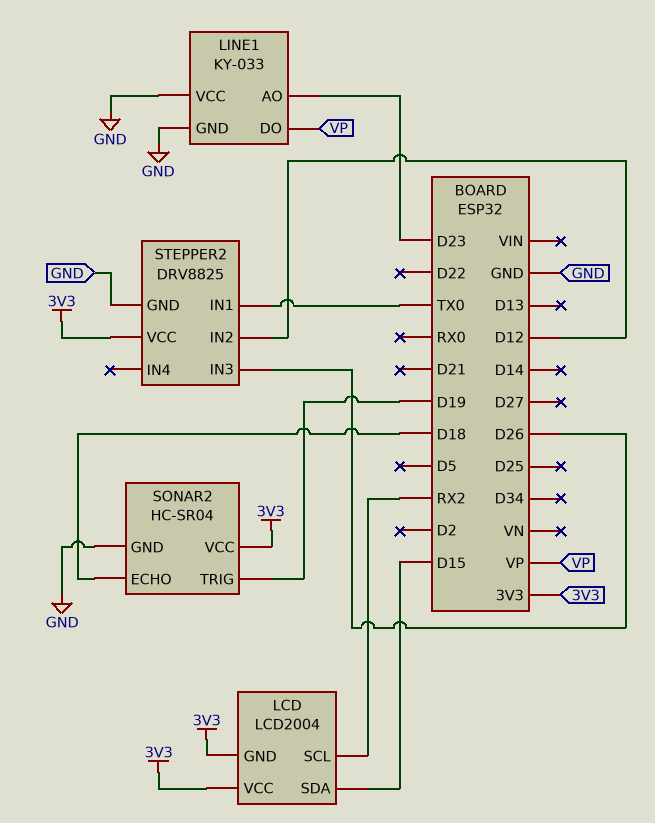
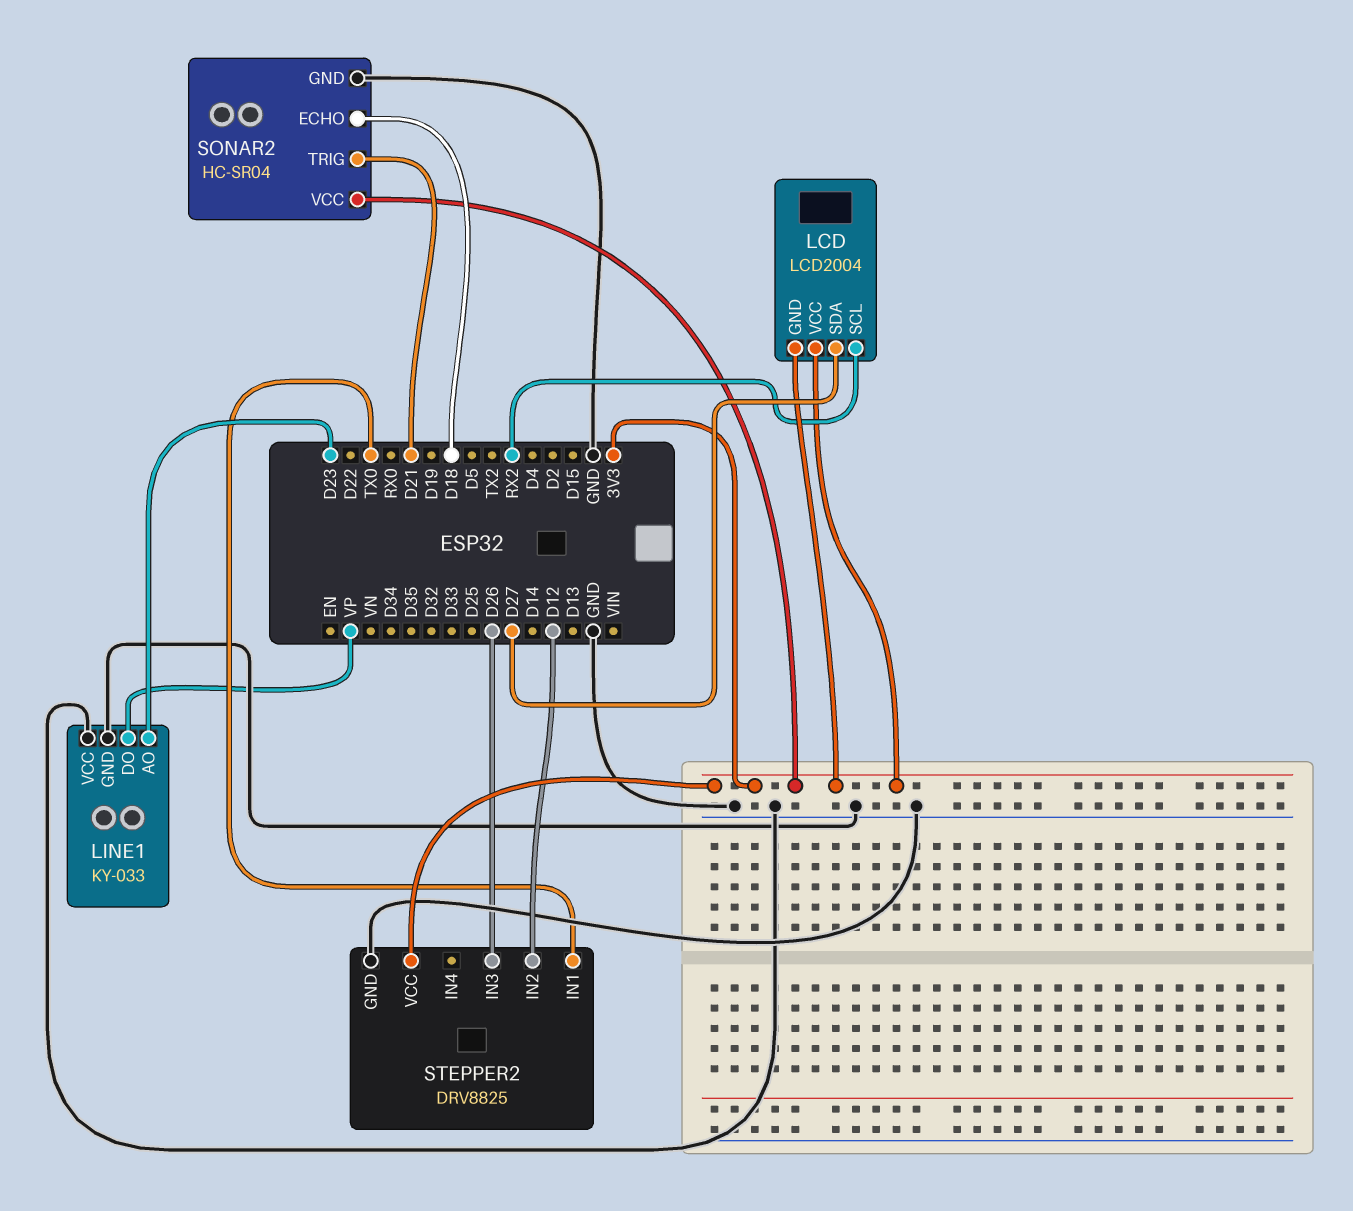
LCD pin SDA: D15 -> D27
SONAR2 pin TRIG: D19 -> D21

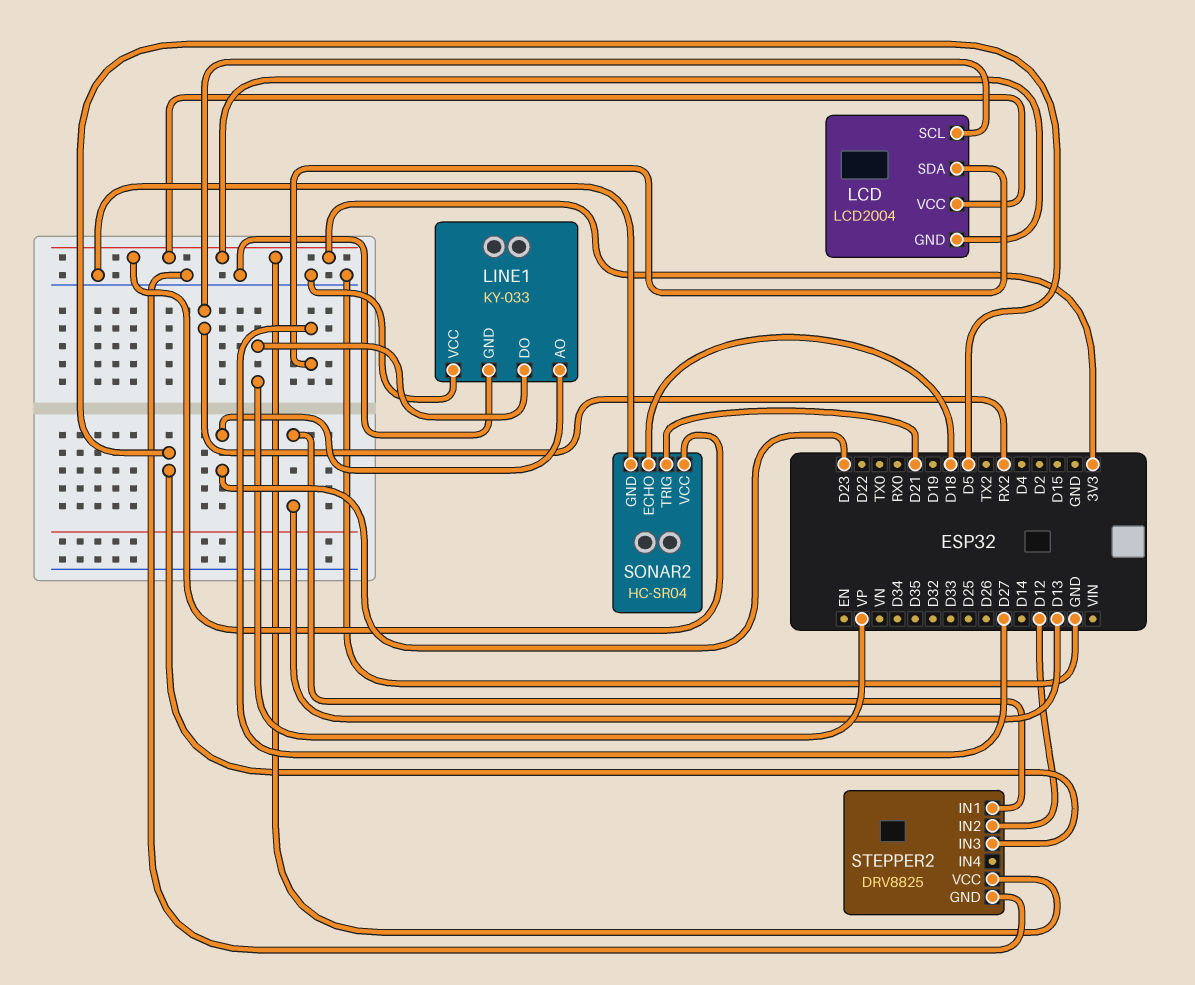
STEPPER2 pin IN1: TX0 -> D13
STEPPER2 pin IN3: D26 -> D5

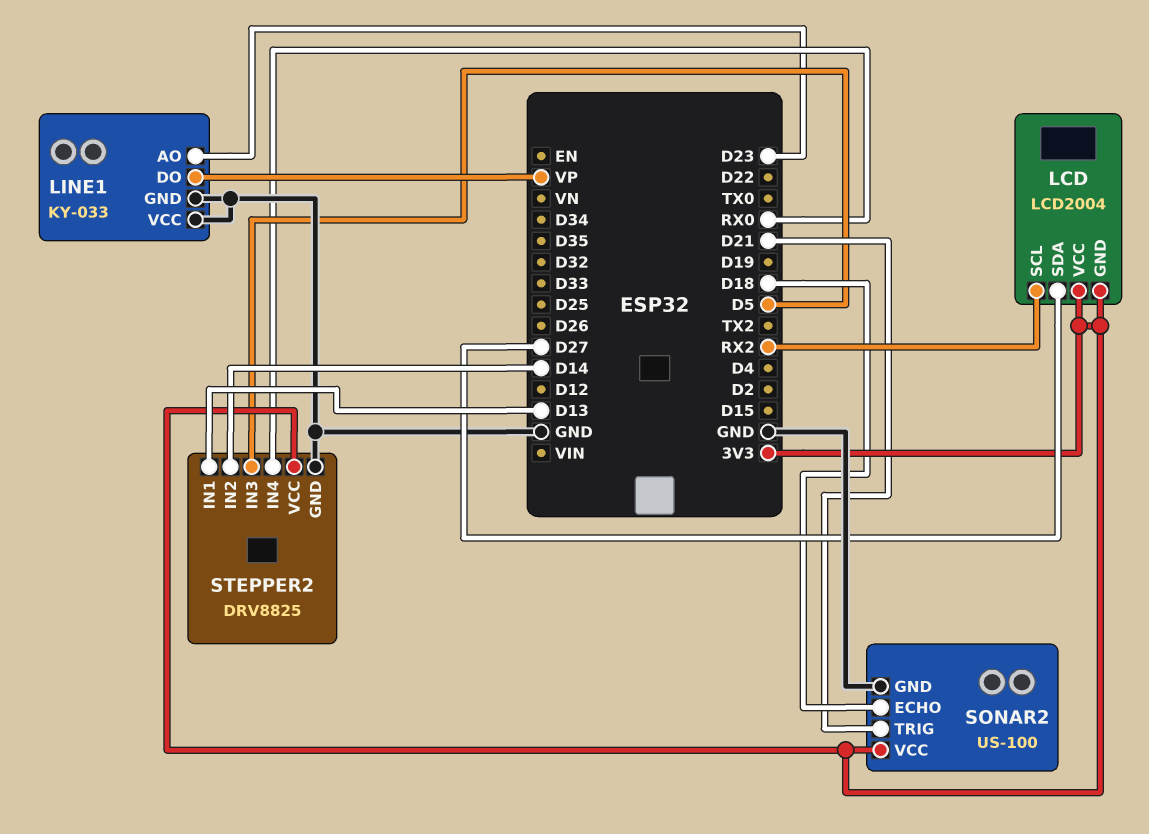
SONAR2: HC-SR04 -> US-100
STEPPER2 pin IN2: D12 -> D14
STEPPER2 pin IN4: none -> RX0

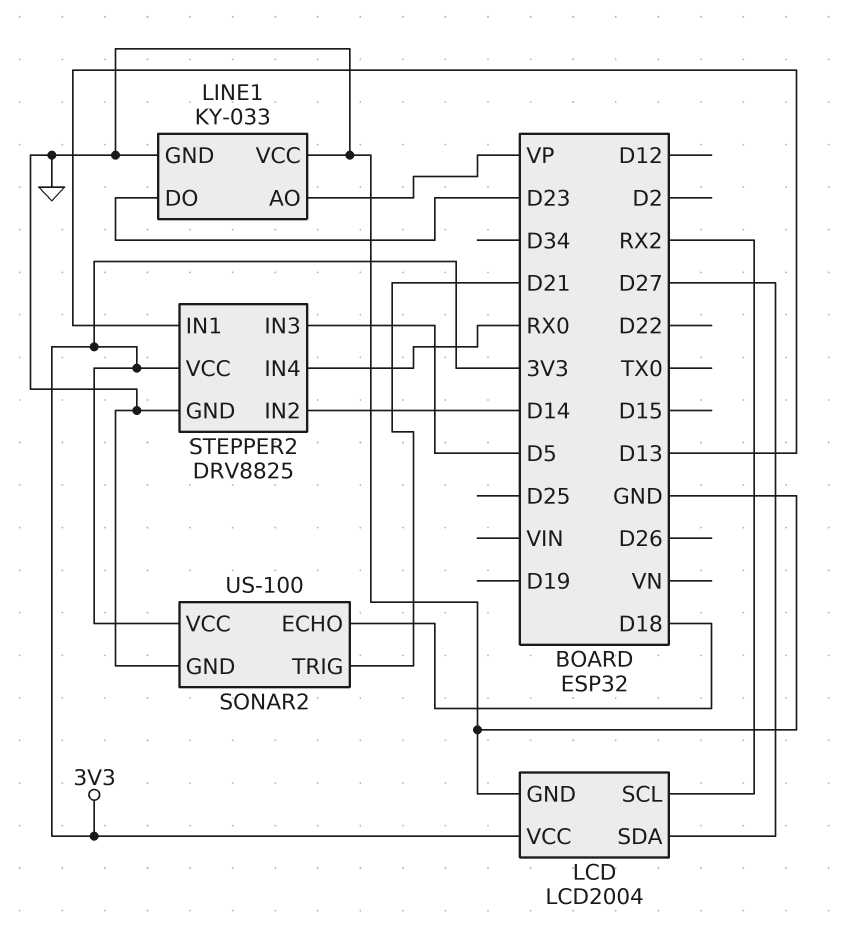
LCD pin GND: 3V3 -> GND
LINE1 pin AO: D23 -> VP
LINE1 pin DO: VP -> D23

